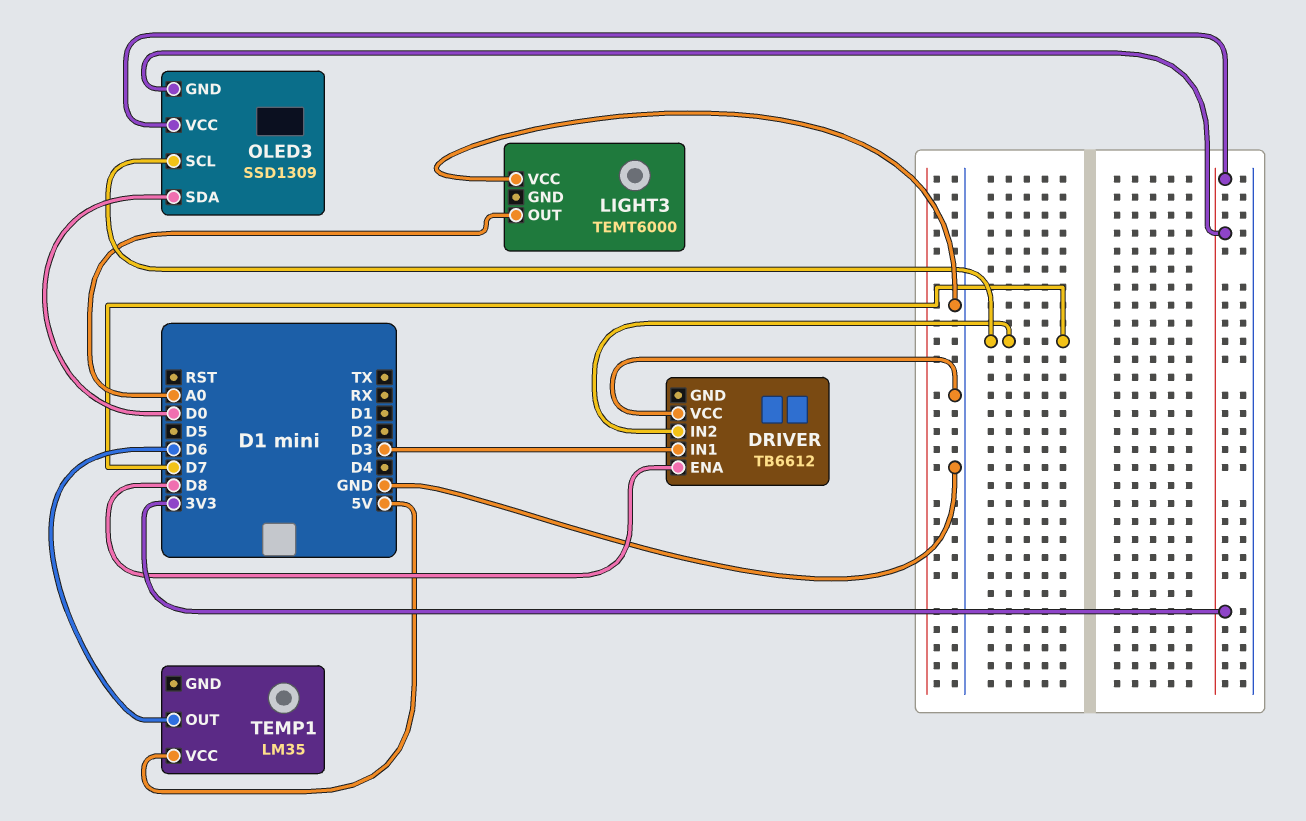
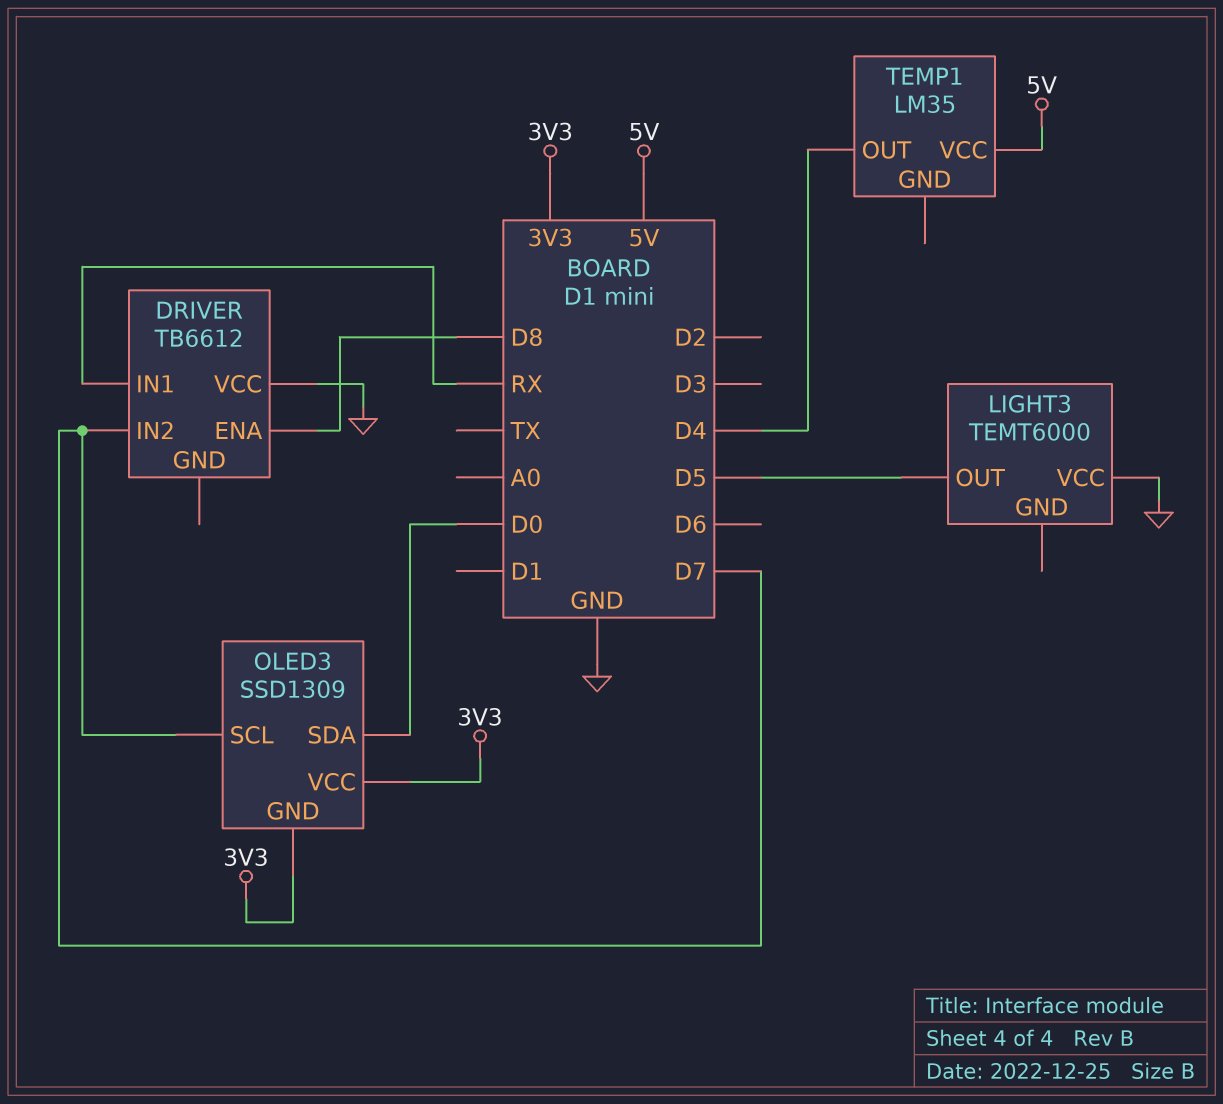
DRIVER pin IN1: D3 -> RX
LIGHT3 pin OUT: A0 -> D5
TEMP1 pin OUT: D6 -> D4

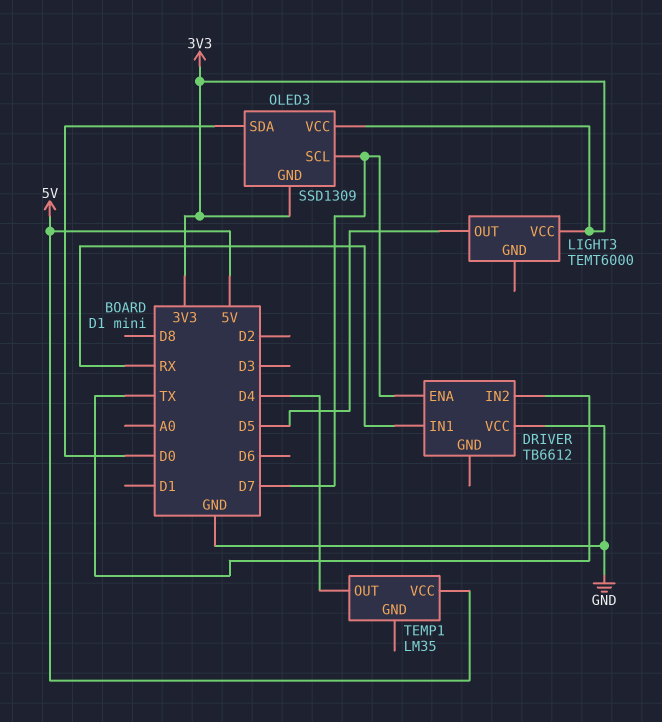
DRIVER pin ENA: D8 -> D7
DRIVER pin IN2: D7 -> TX
LIGHT3 pin VCC: GND -> 3V3

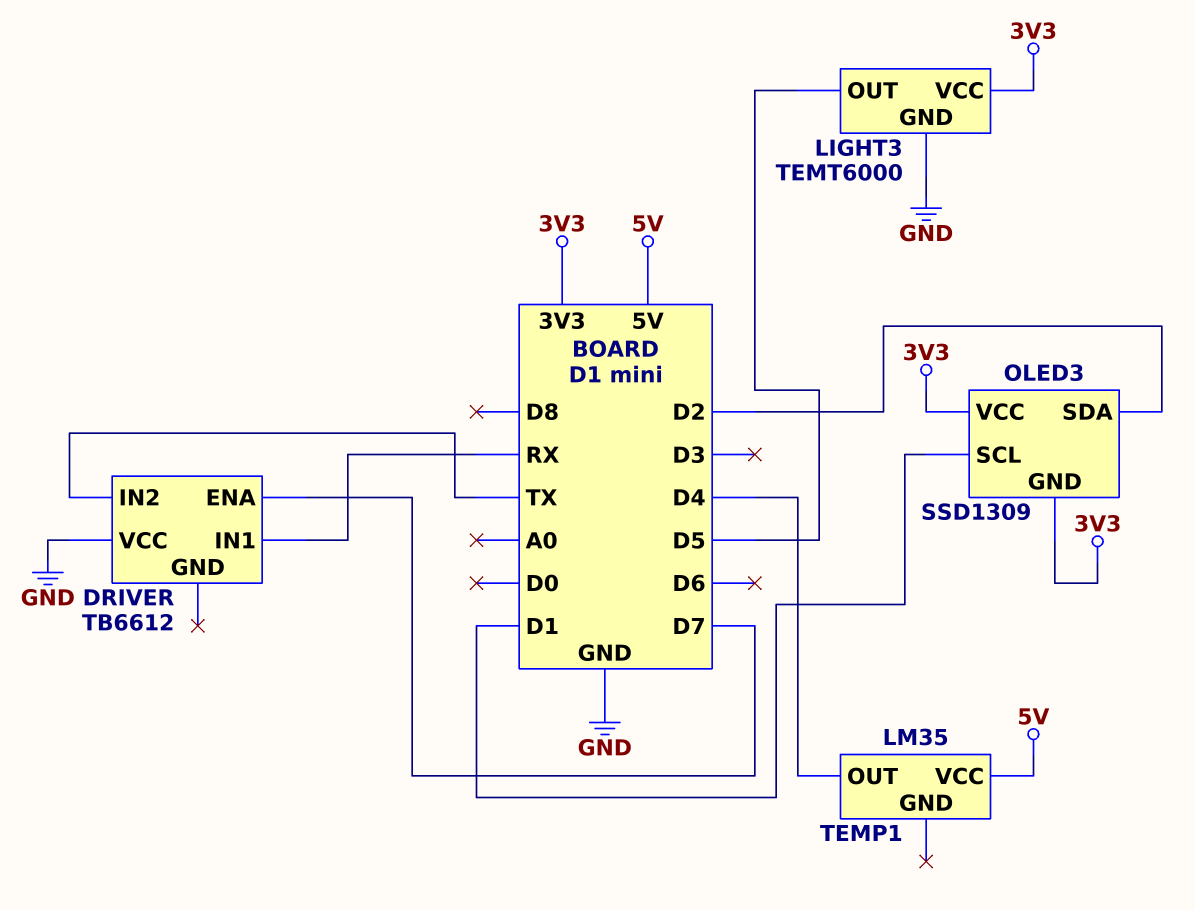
LIGHT3 pin GND: none -> GND
OLED3 pin SCL: D7 -> D1
OLED3 pin SDA: D0 -> D2

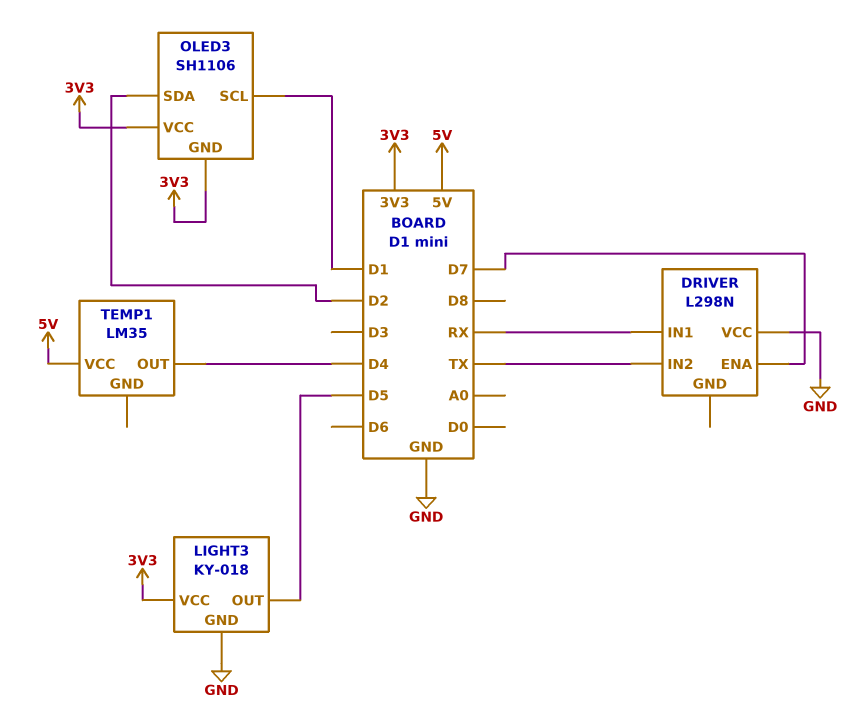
DRIVER: TB6612 -> L298N
LIGHT3: TEMT6000 -> KY-018
OLED3: SSD1309 -> SH1106

